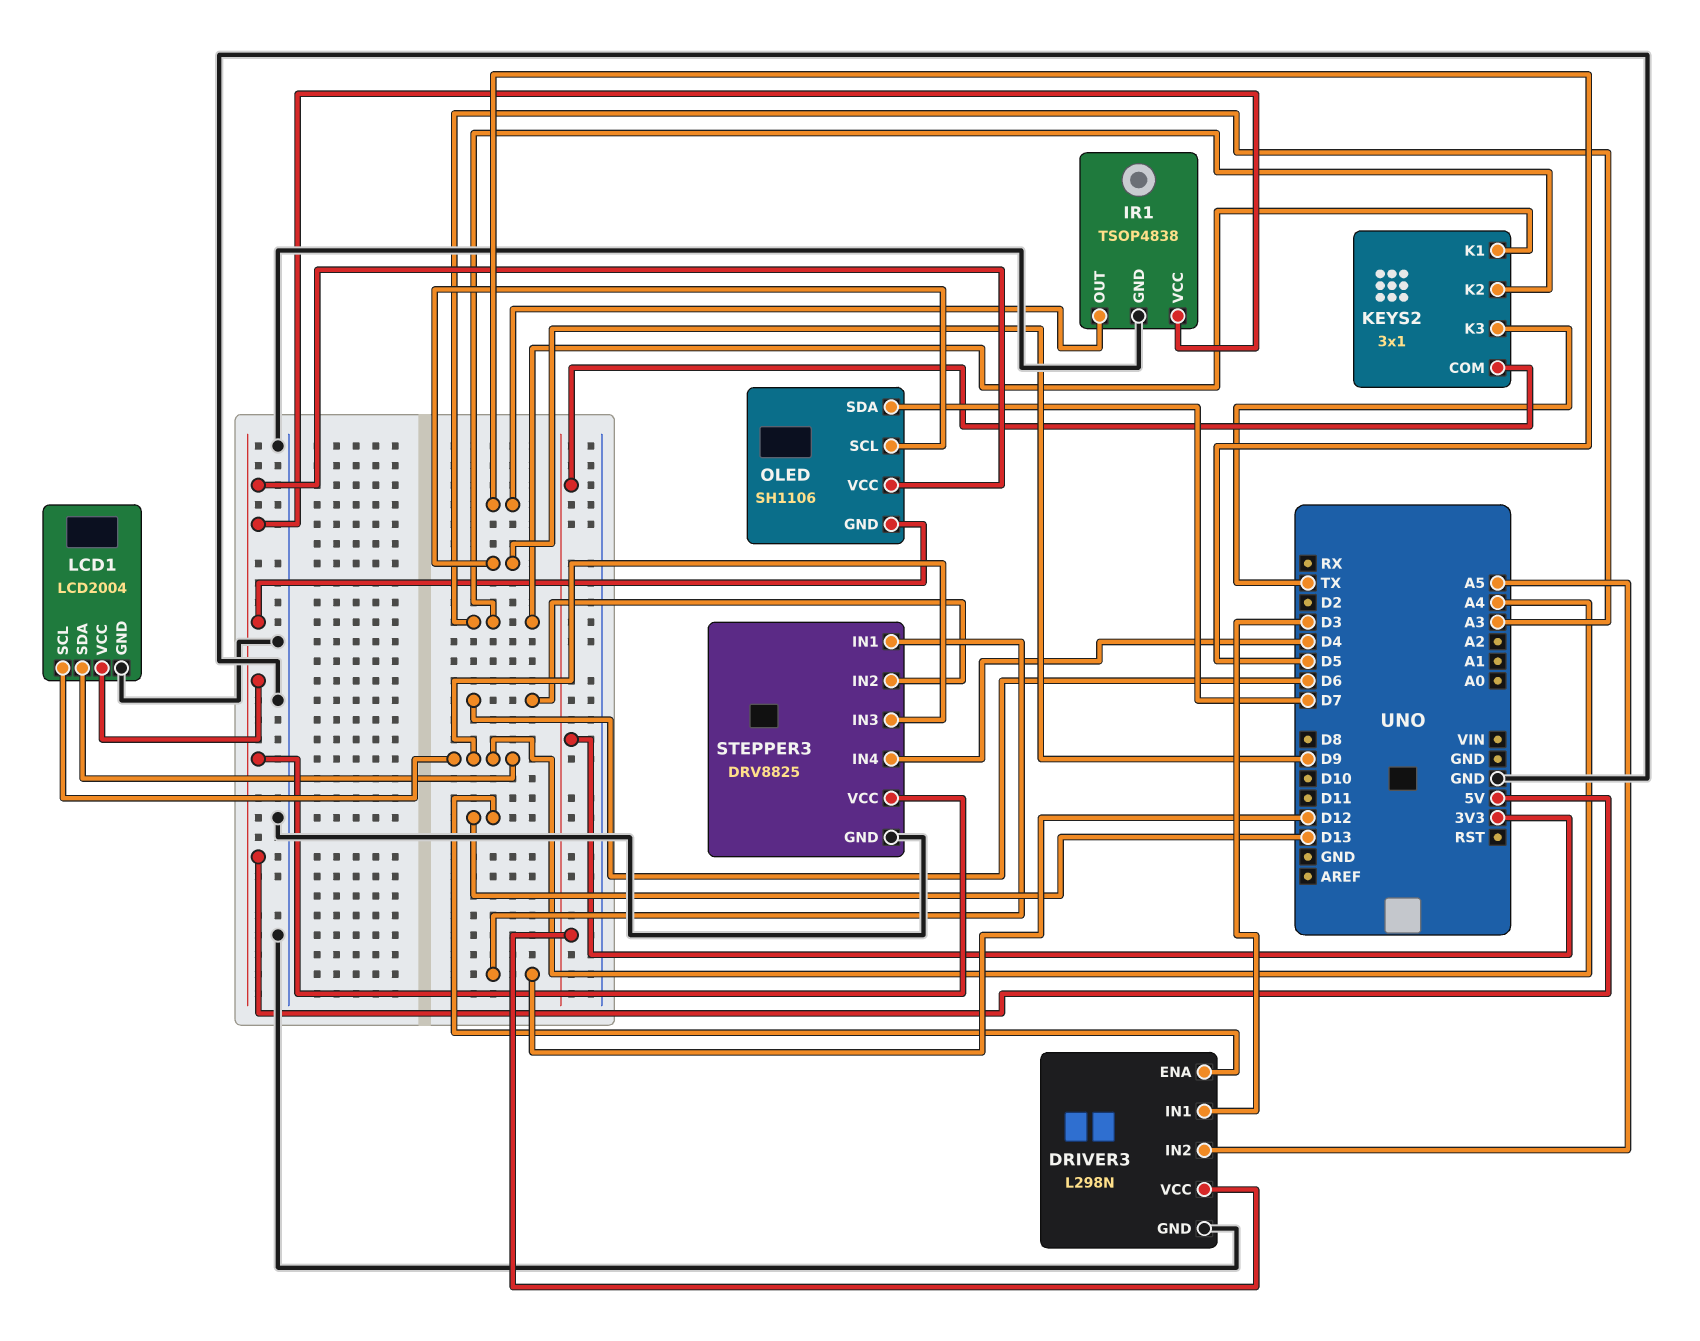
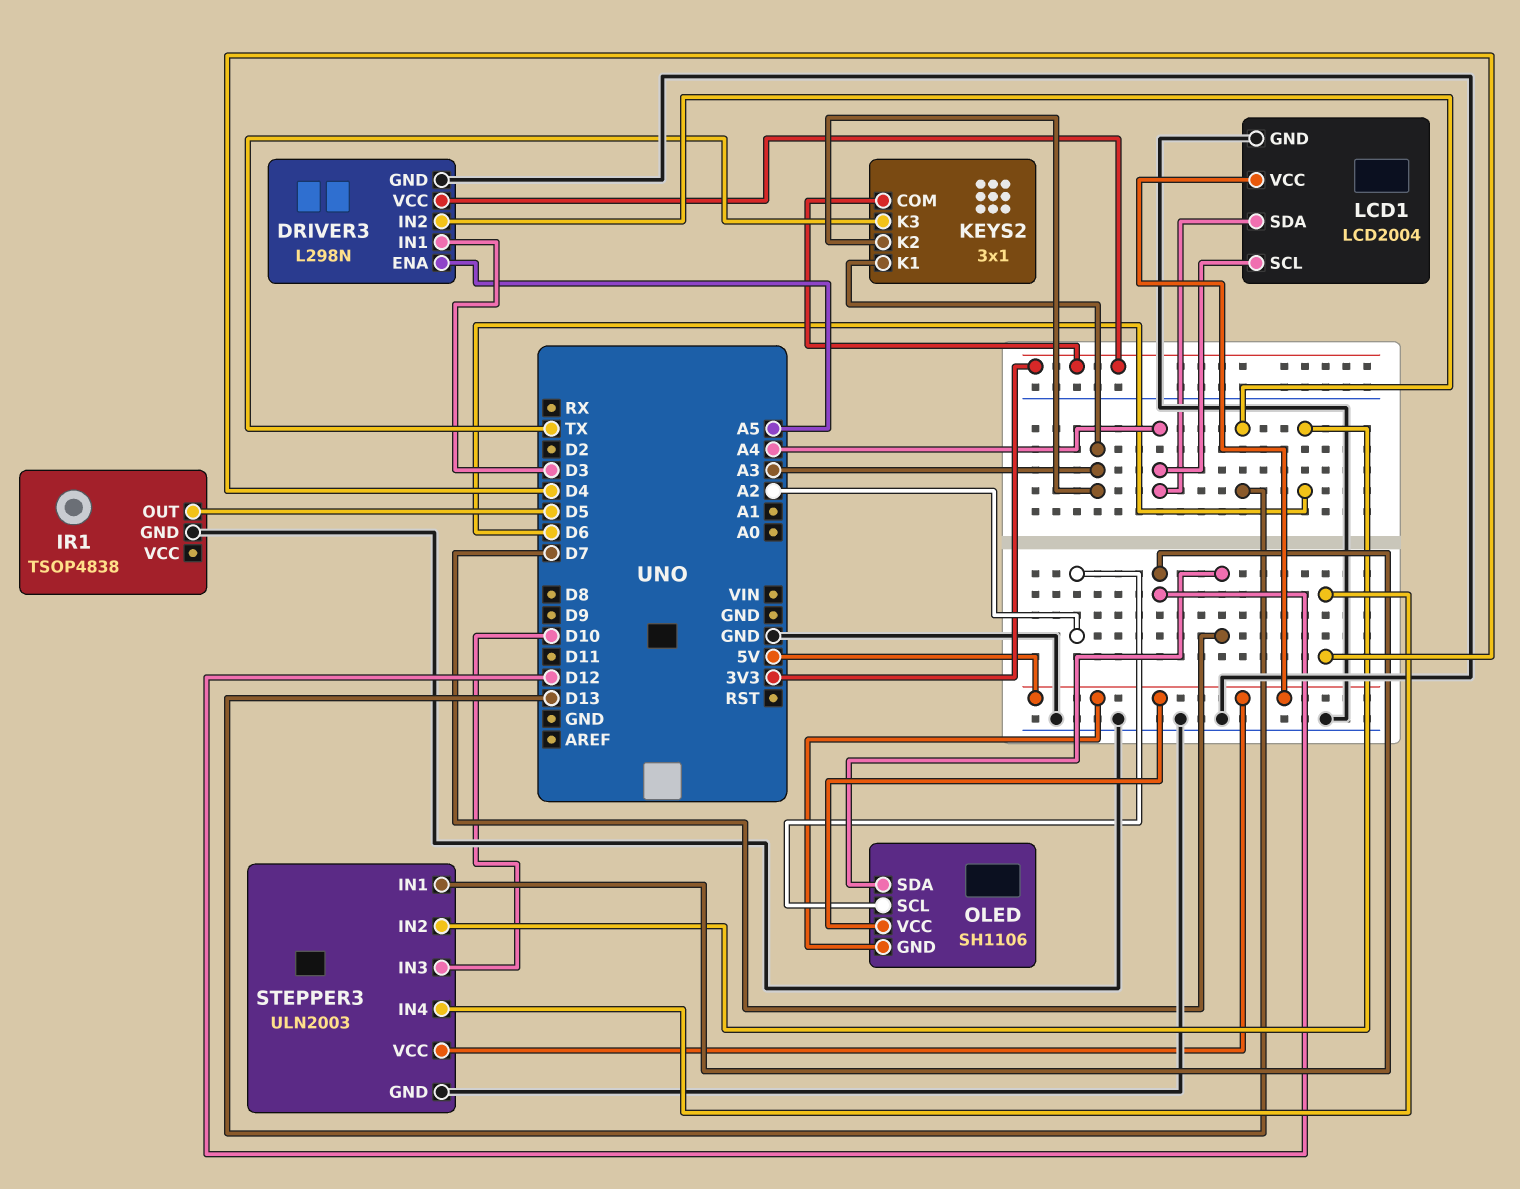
DRIVER3 pin ENA: D13 -> A5
DRIVER3 pin IN2: A5 -> D13
IR1 pin VCC: 5V -> none
OLED pin SCL: D9 -> A2
STEPPER3: DRV8825 -> ULN2003
STEPPER3 pin IN3: A4 -> D10

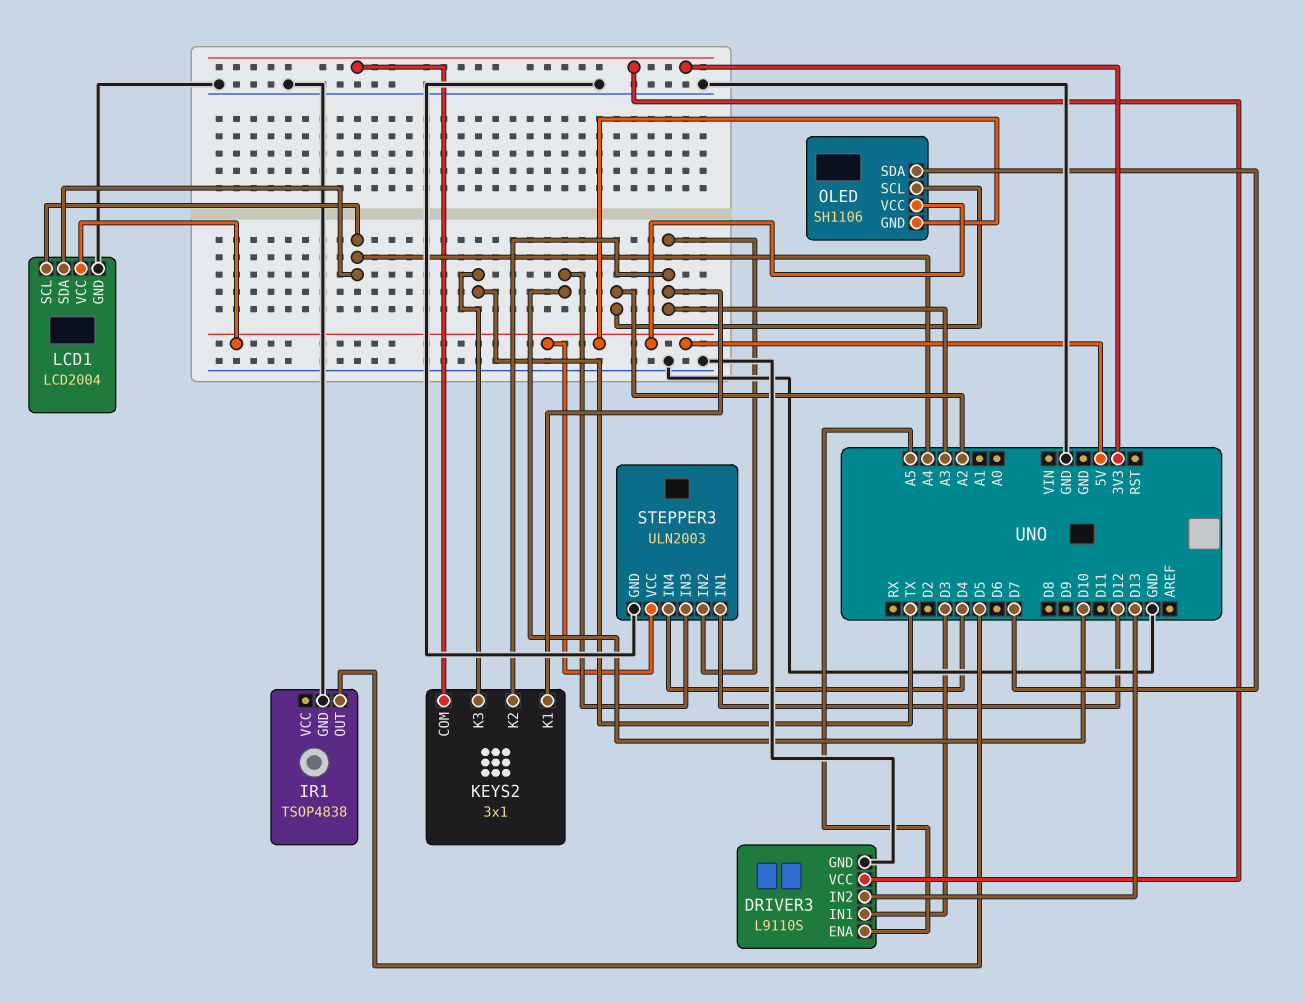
DRIVER3: L298N -> L9110S
STEPPER3 pin IN2: D6 -> A3

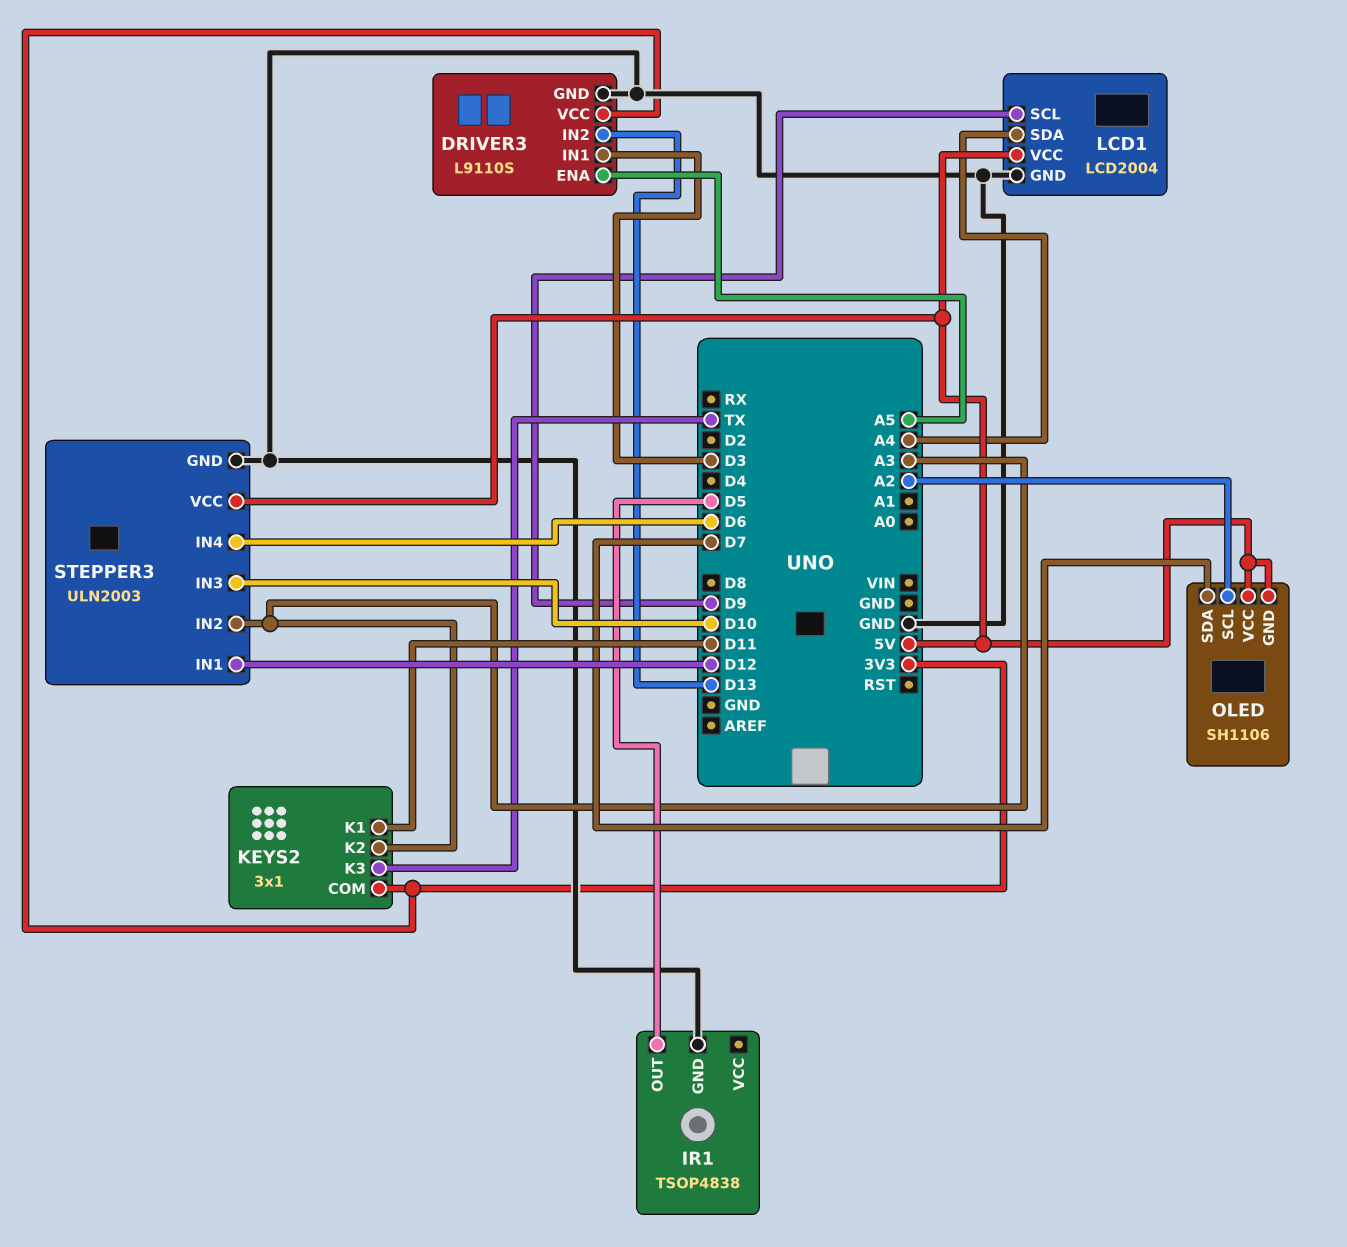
KEYS2 pin K1: A3 -> D11
LCD1 pin SCL: A4 -> D9
STEPPER3 pin IN4: D4 -> D6

